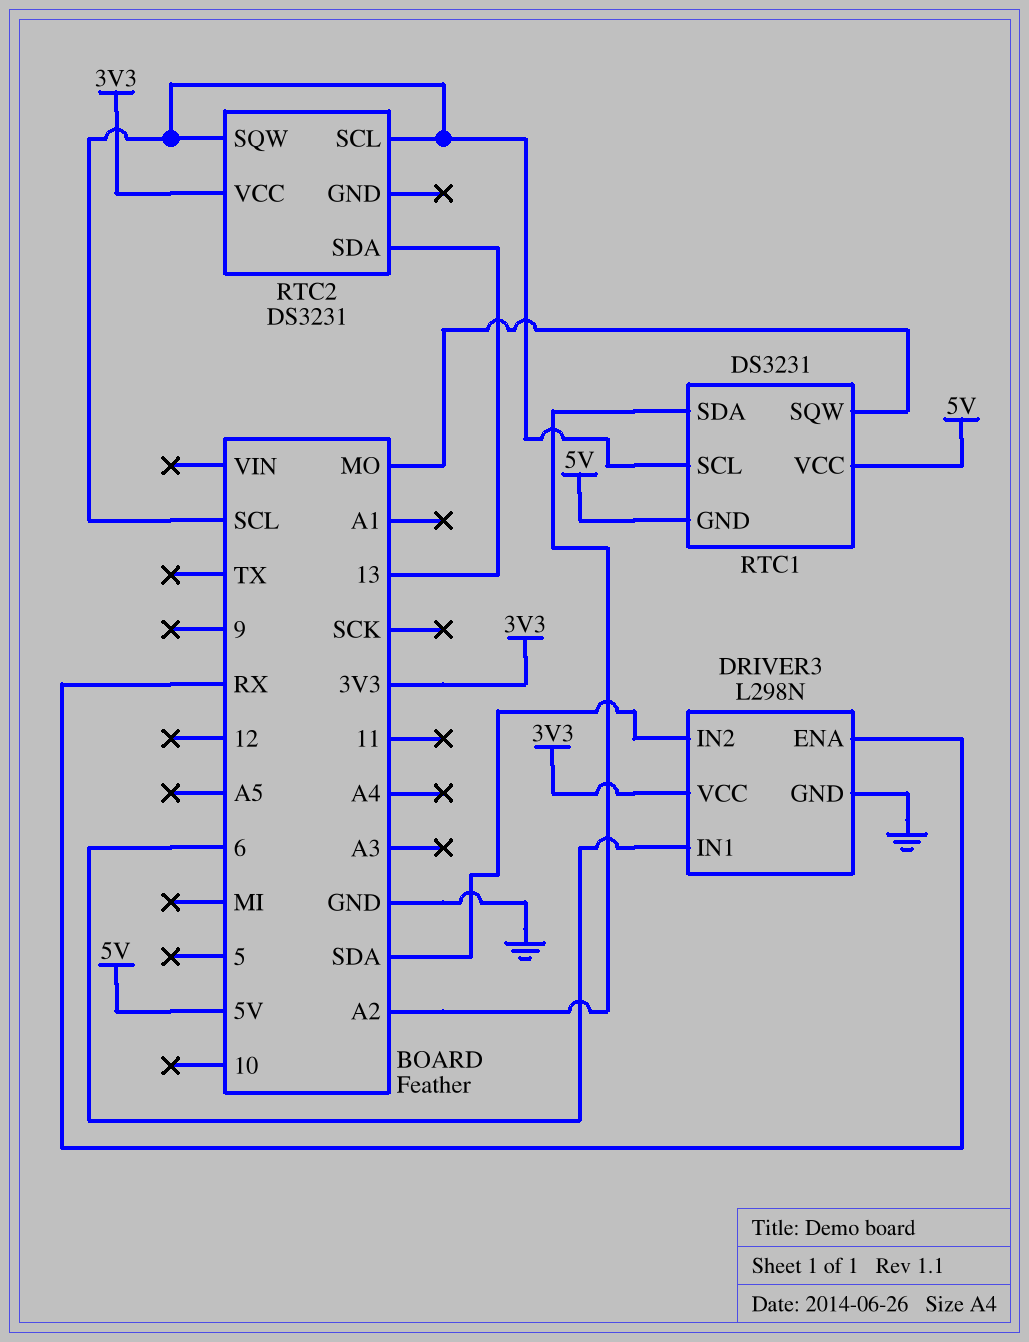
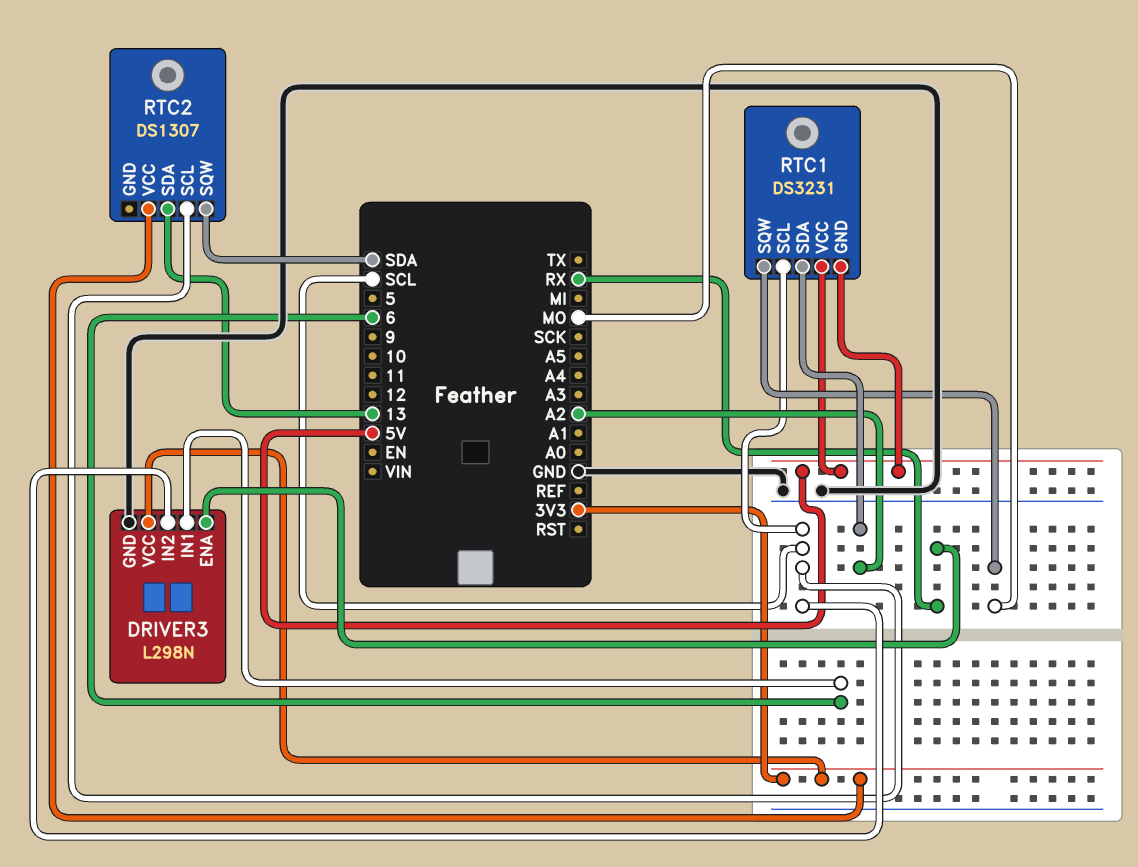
DRIVER3 pin IN2: SDA -> SCL
RTC2: DS3231 -> DS1307
RTC2 pin SQW: SCL -> SDA

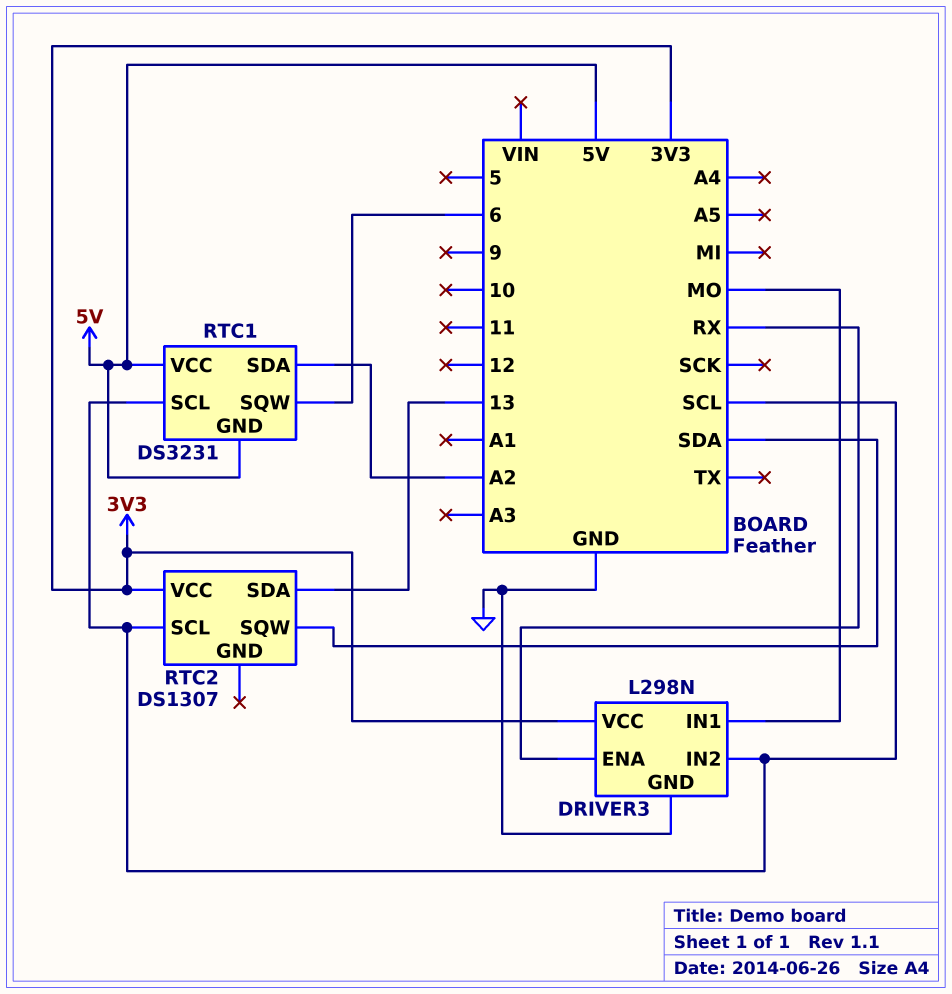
DRIVER3 pin IN1: 6 -> MO
RTC1 pin SQW: MO -> 6

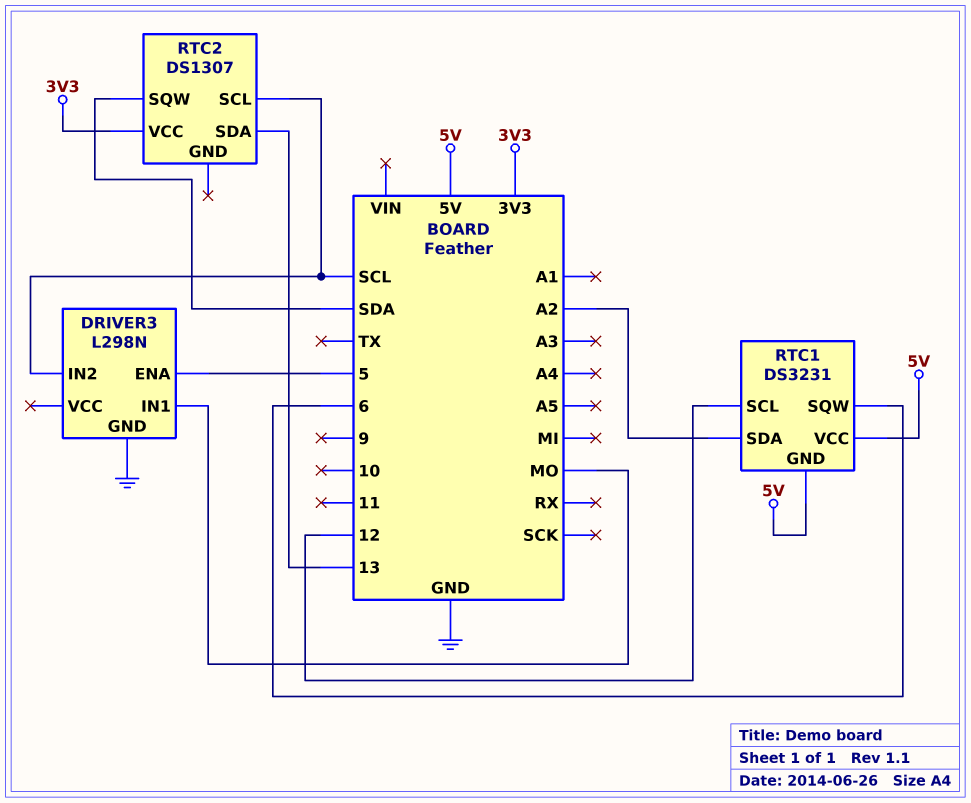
DRIVER3 pin ENA: RX -> 5
DRIVER3 pin VCC: 3V3 -> none
RTC1 pin SCL: SCL -> 12

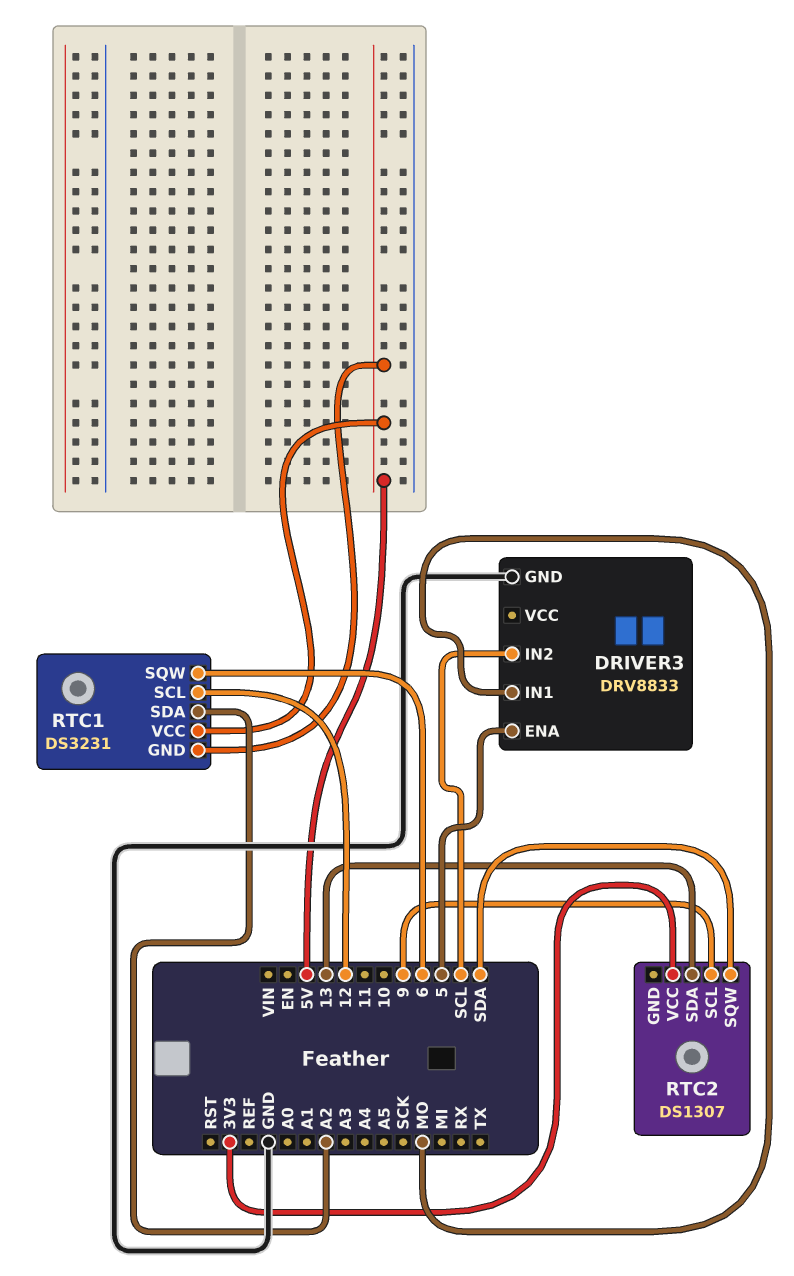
DRIVER3: L298N -> DRV8833
RTC2 pin SCL: SCL -> 9

